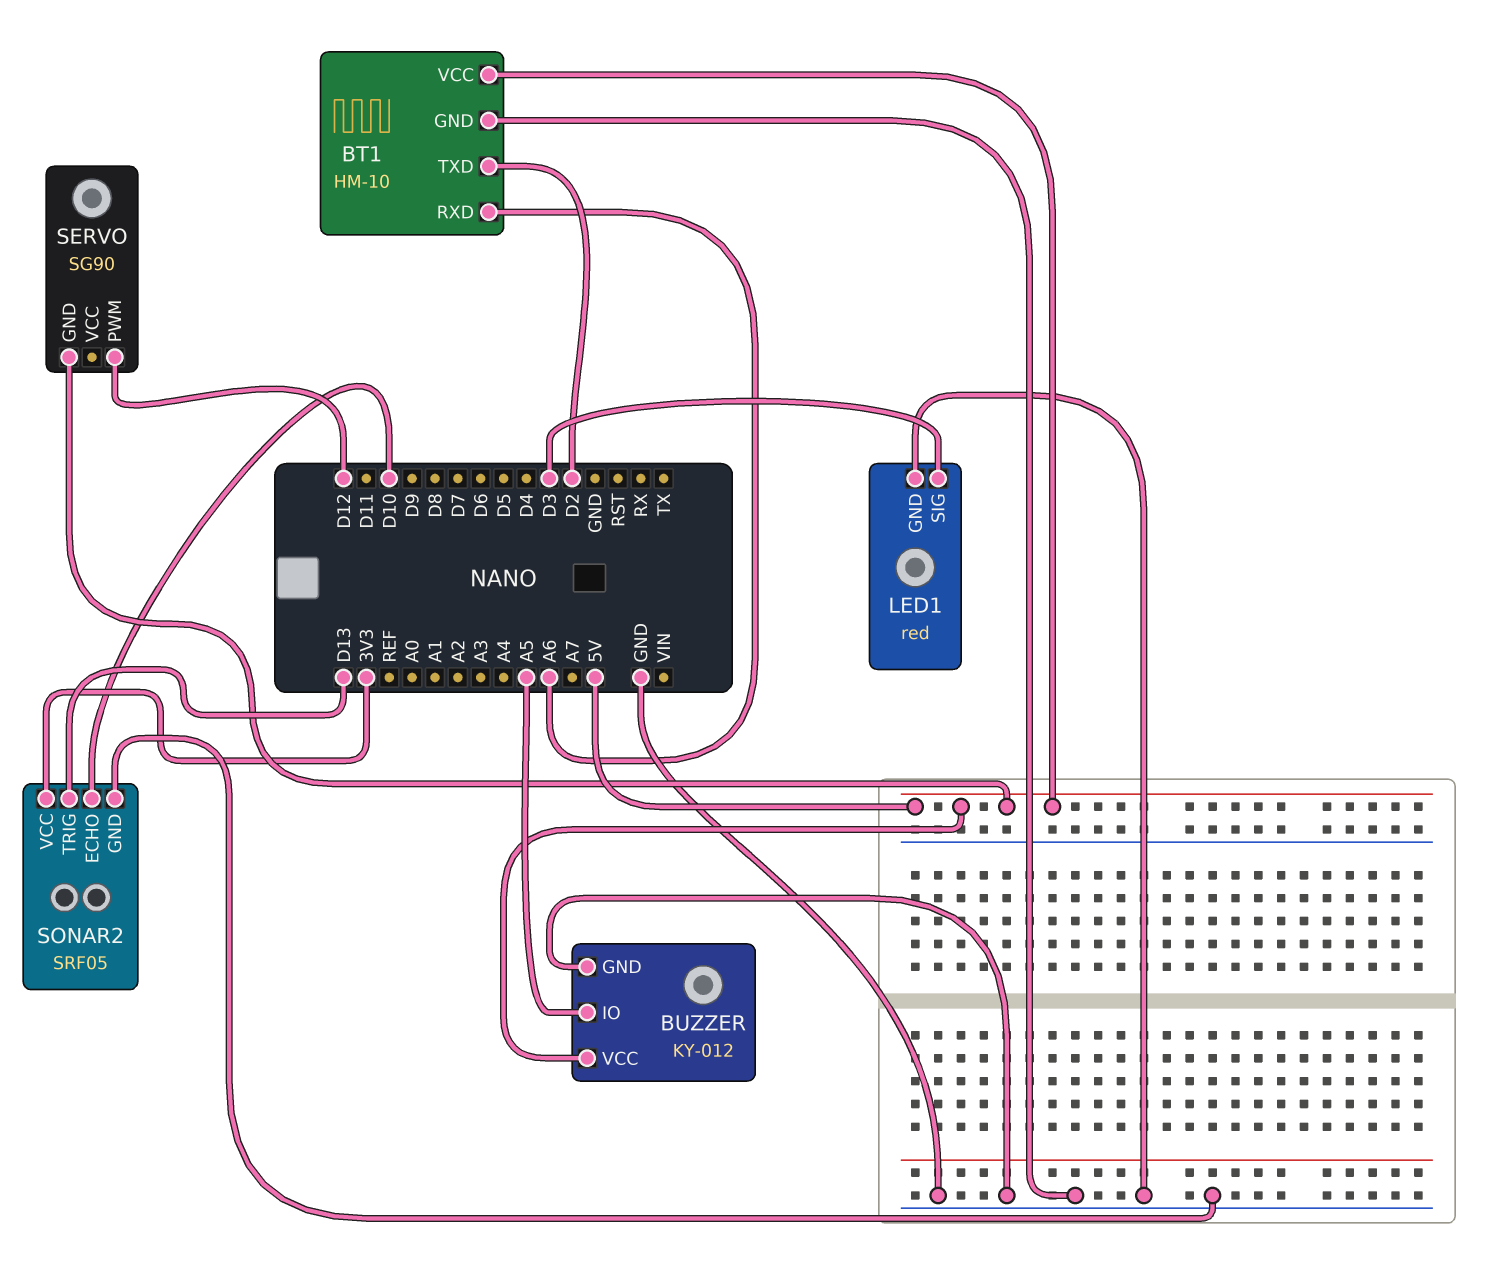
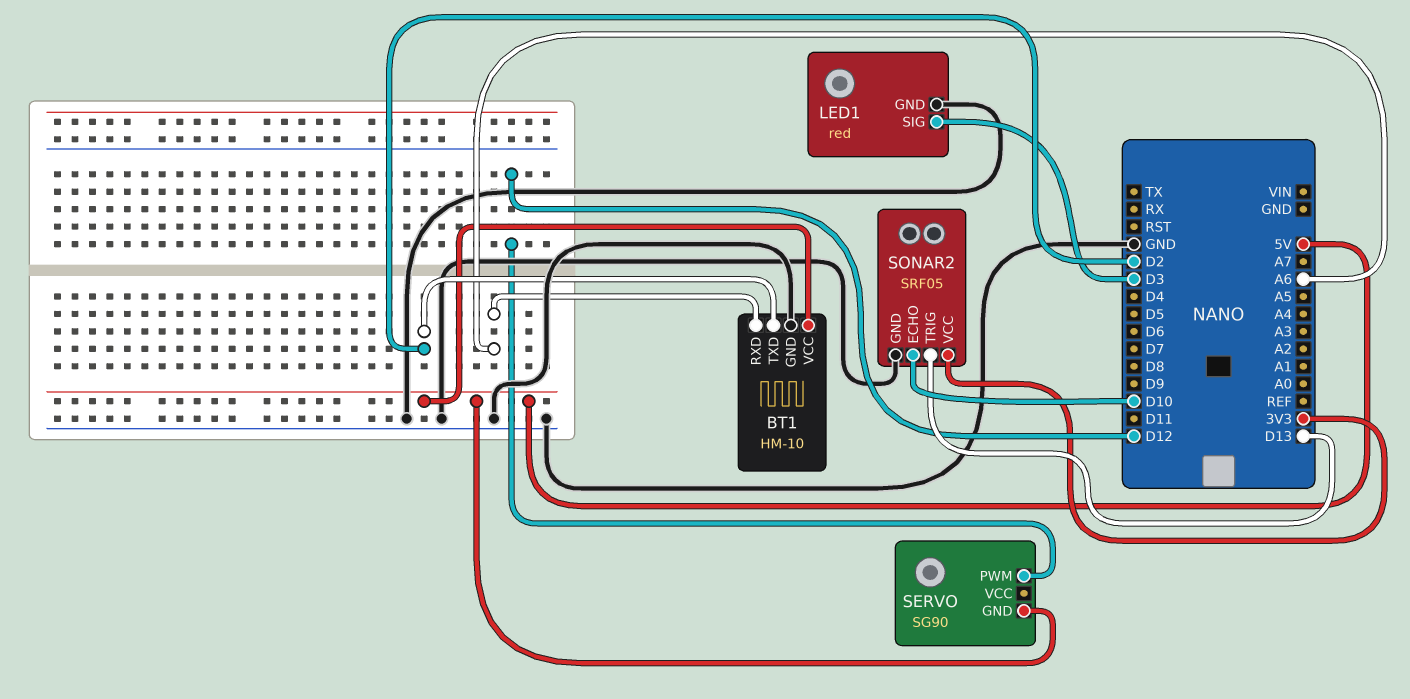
BUZZER: KY-012 -> none
BUZZER pin GND: GND -> none
BUZZER pin IO: A5 -> none
BUZZER pin VCC: 5V -> none

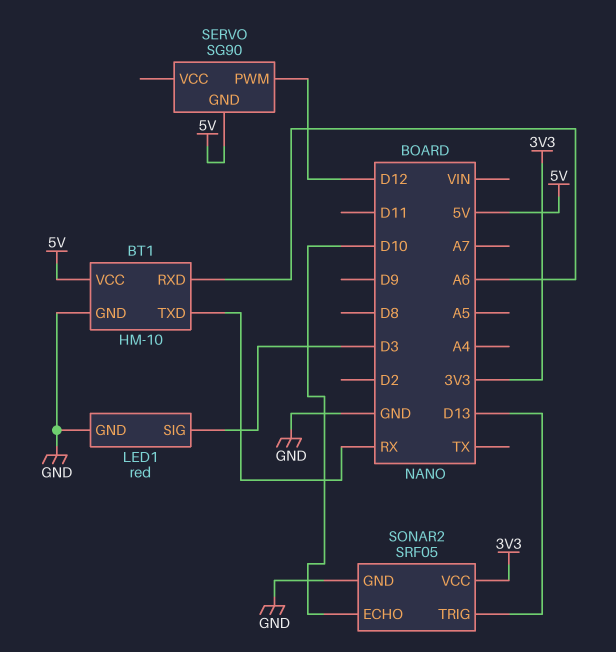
BT1 pin TXD: D2 -> RX

